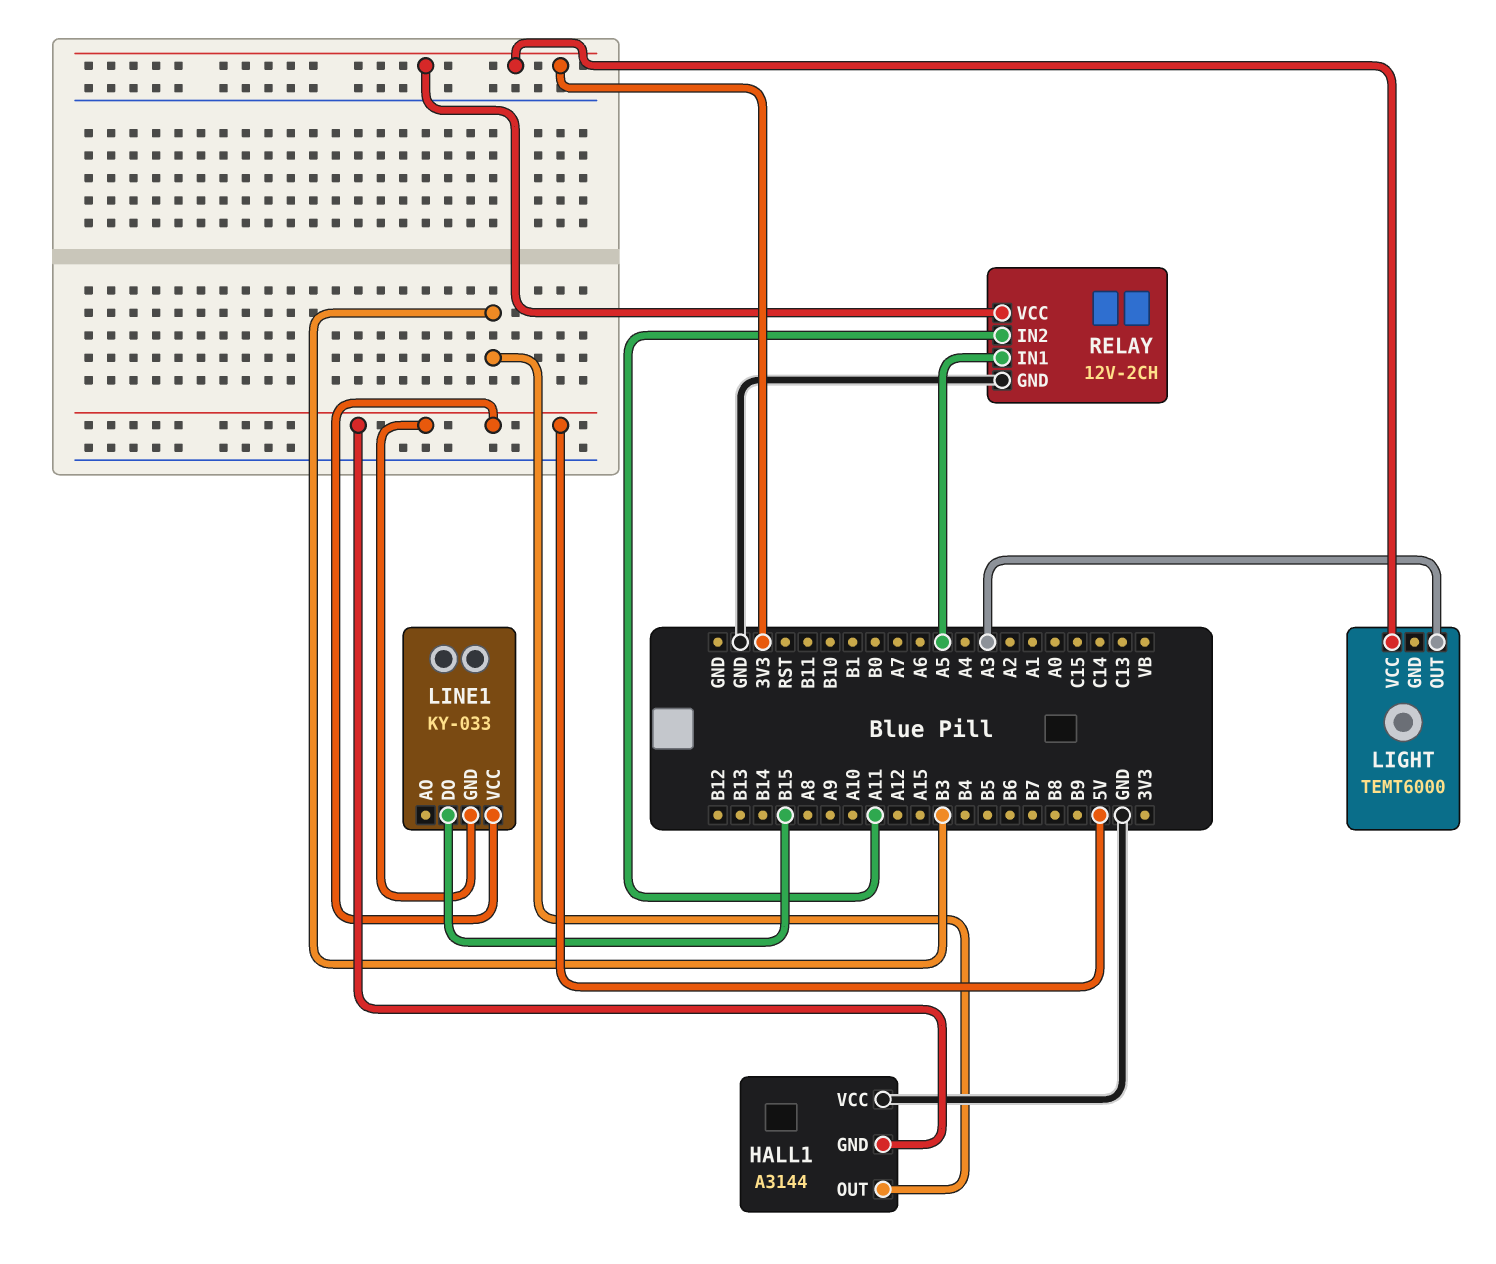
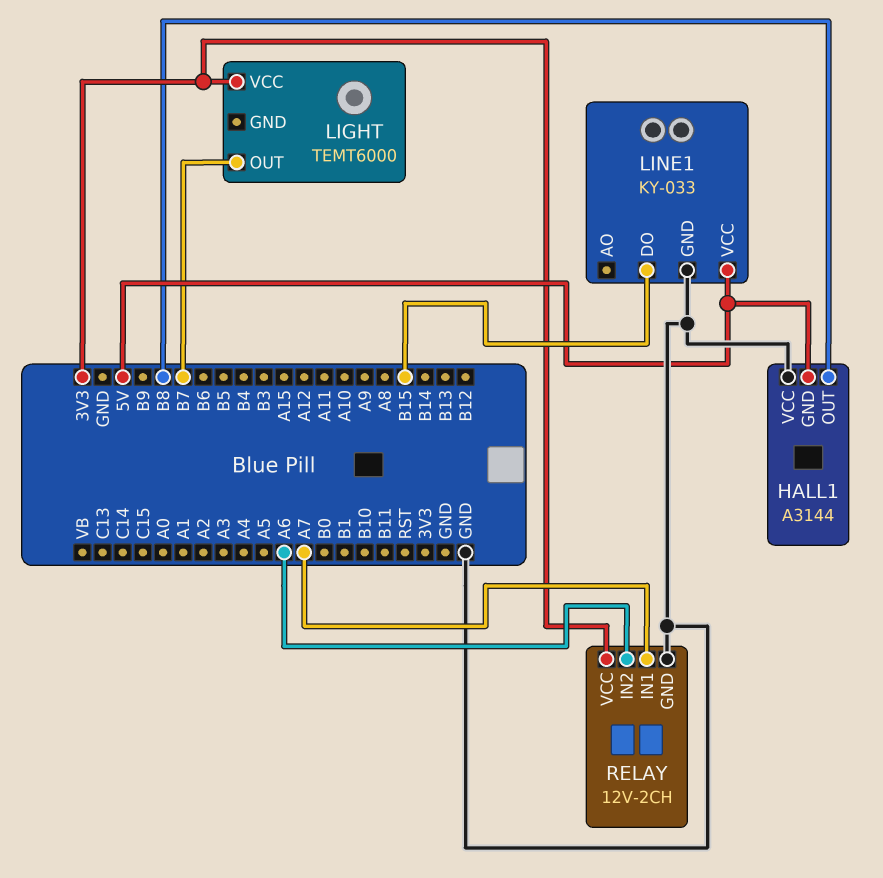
HALL1 pin OUT: B3 -> B8
LIGHT pin OUT: A3 -> B7
LINE1 pin GND: 5V -> GND
RELAY pin IN1: A5 -> A7
RELAY pin IN2: A11 -> A6

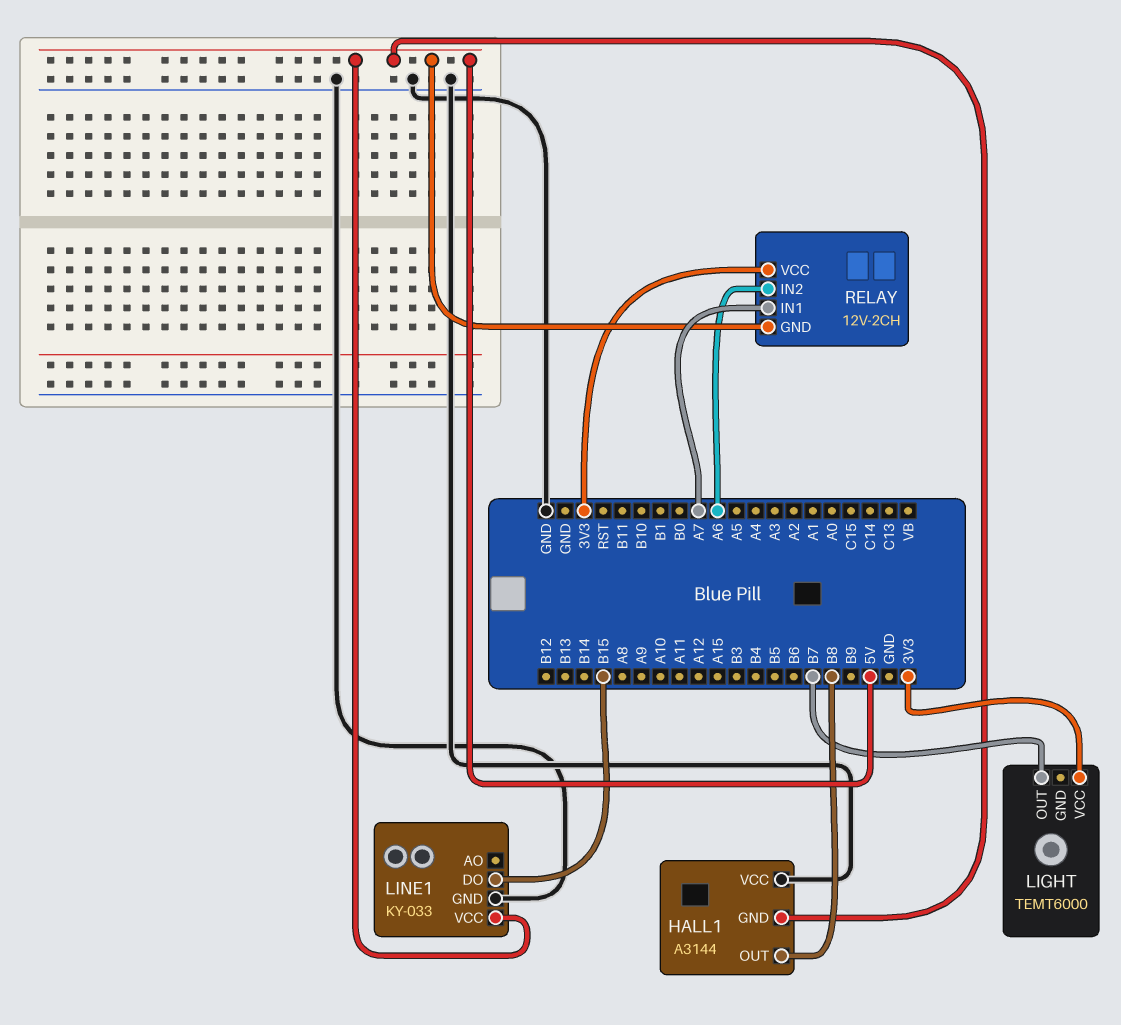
RELAY pin GND: GND -> 5V

